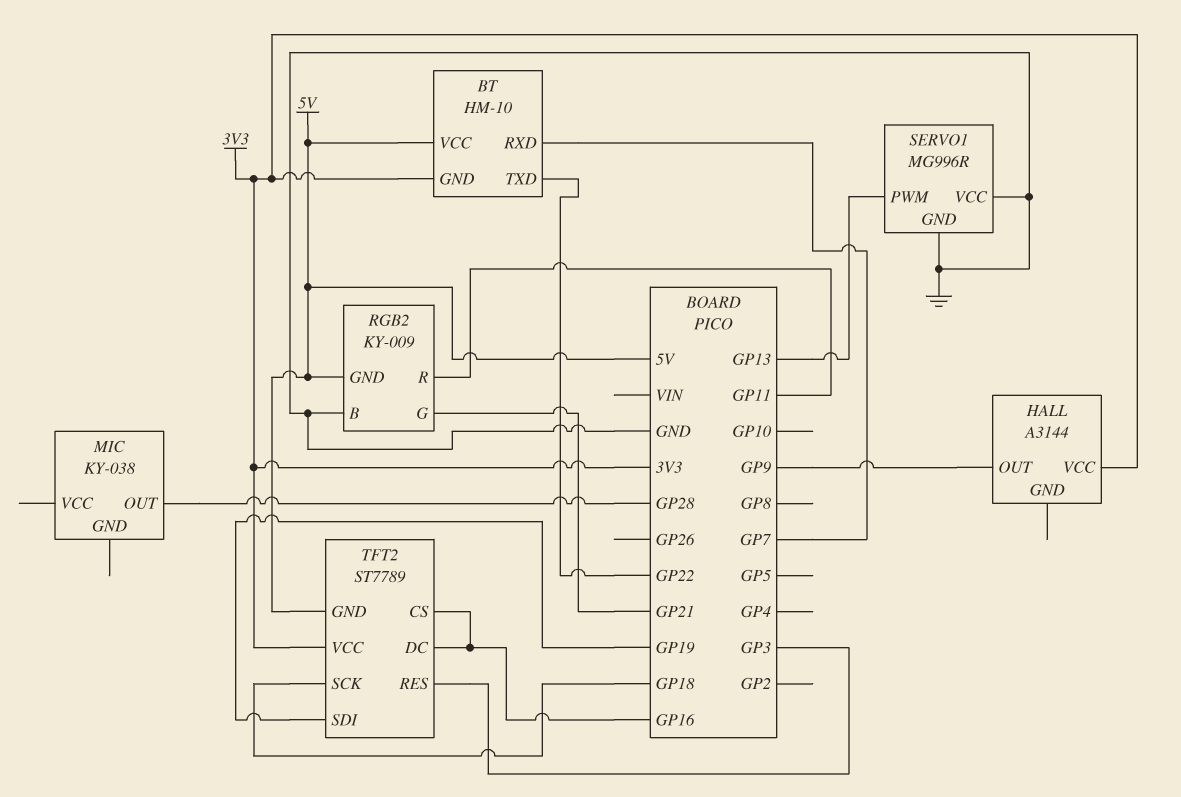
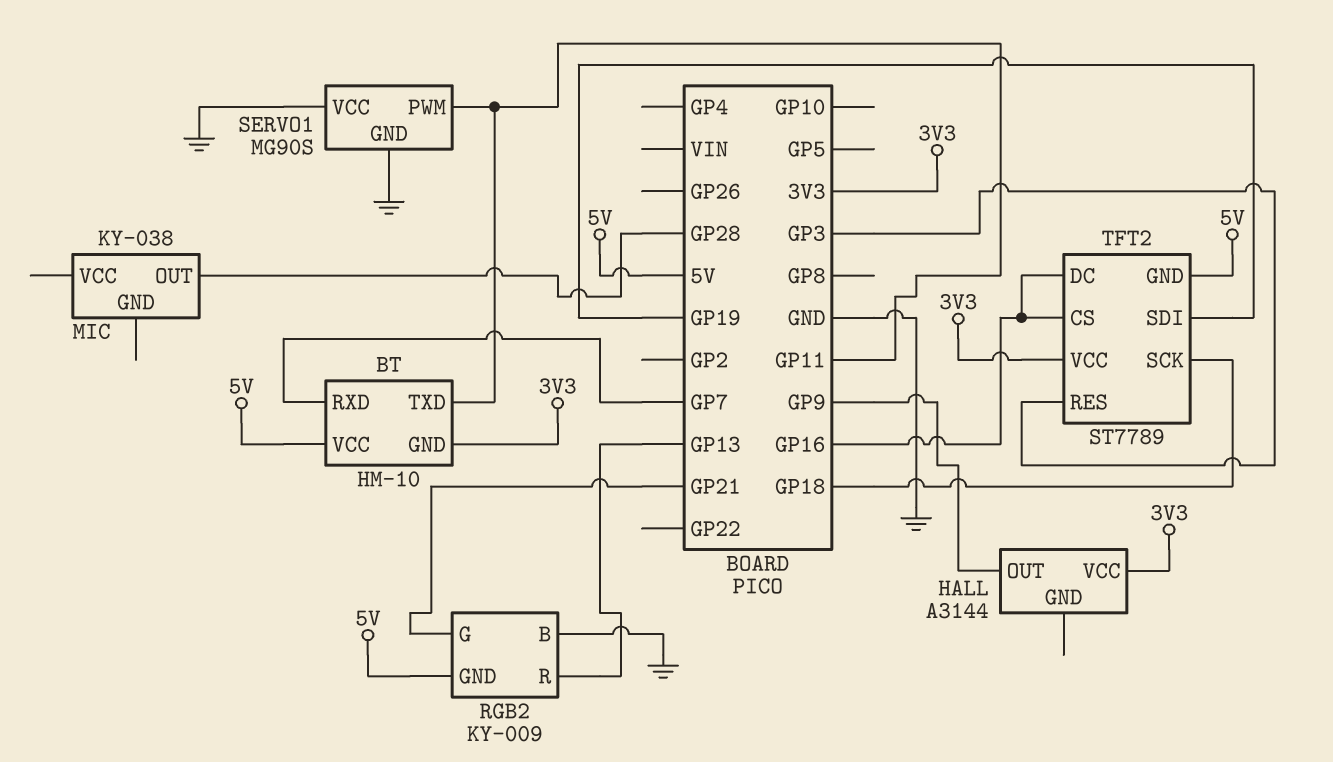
BT pin TXD: GP22 -> GP11
RGB2 pin R: GP11 -> GP13
SERVO1: MG996R -> MG90S
SERVO1 pin PWM: GP13 -> GP11

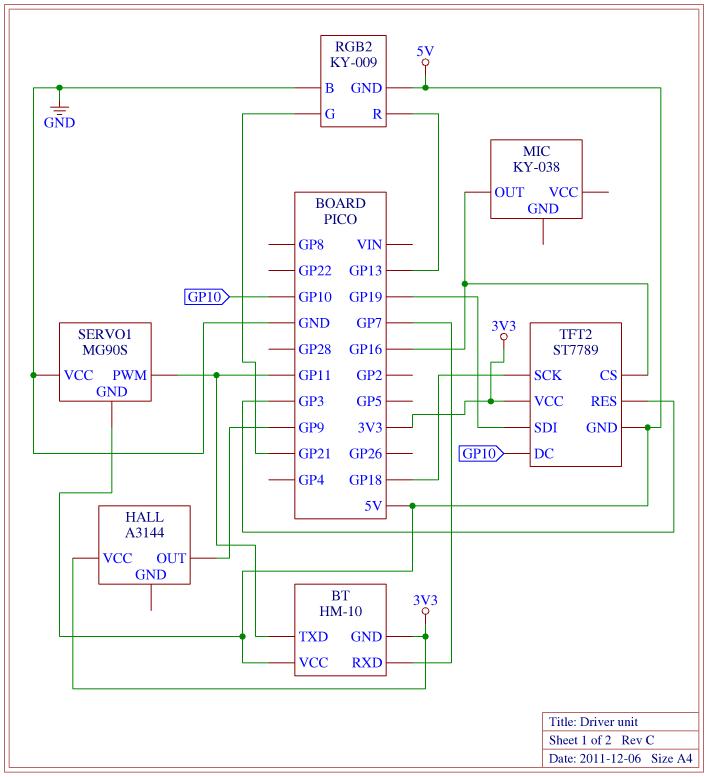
MIC pin OUT: GP28 -> GP16
SERVO1 pin GND: GND -> 5V
TFT2 pin DC: GP16 -> GP10

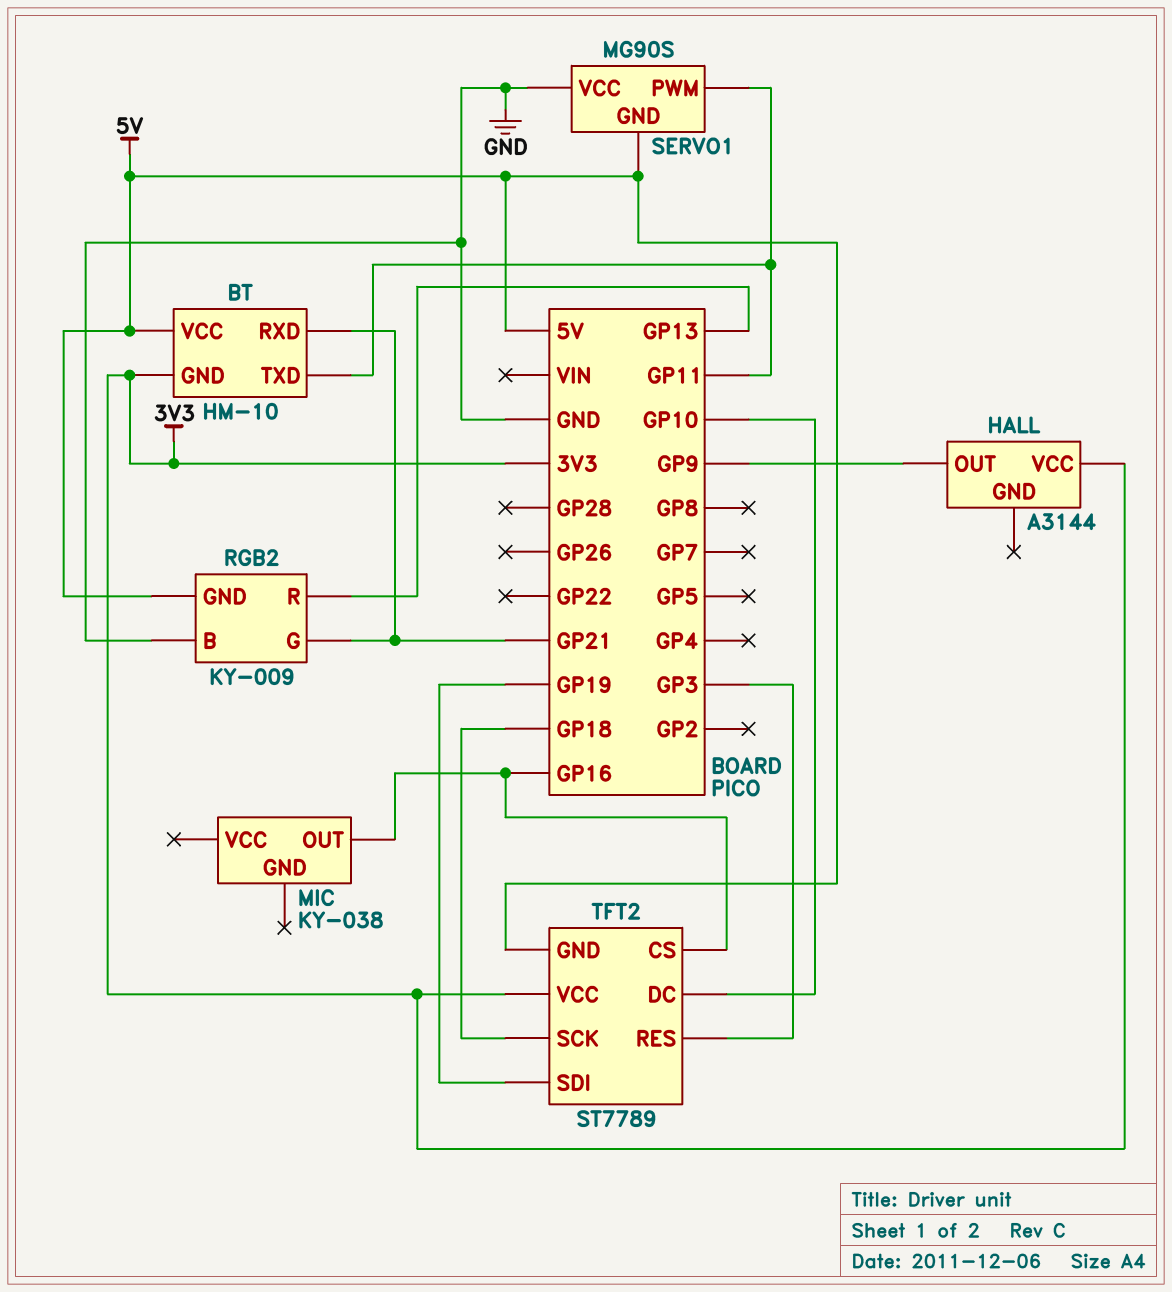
BT pin RXD: GP7 -> GP21

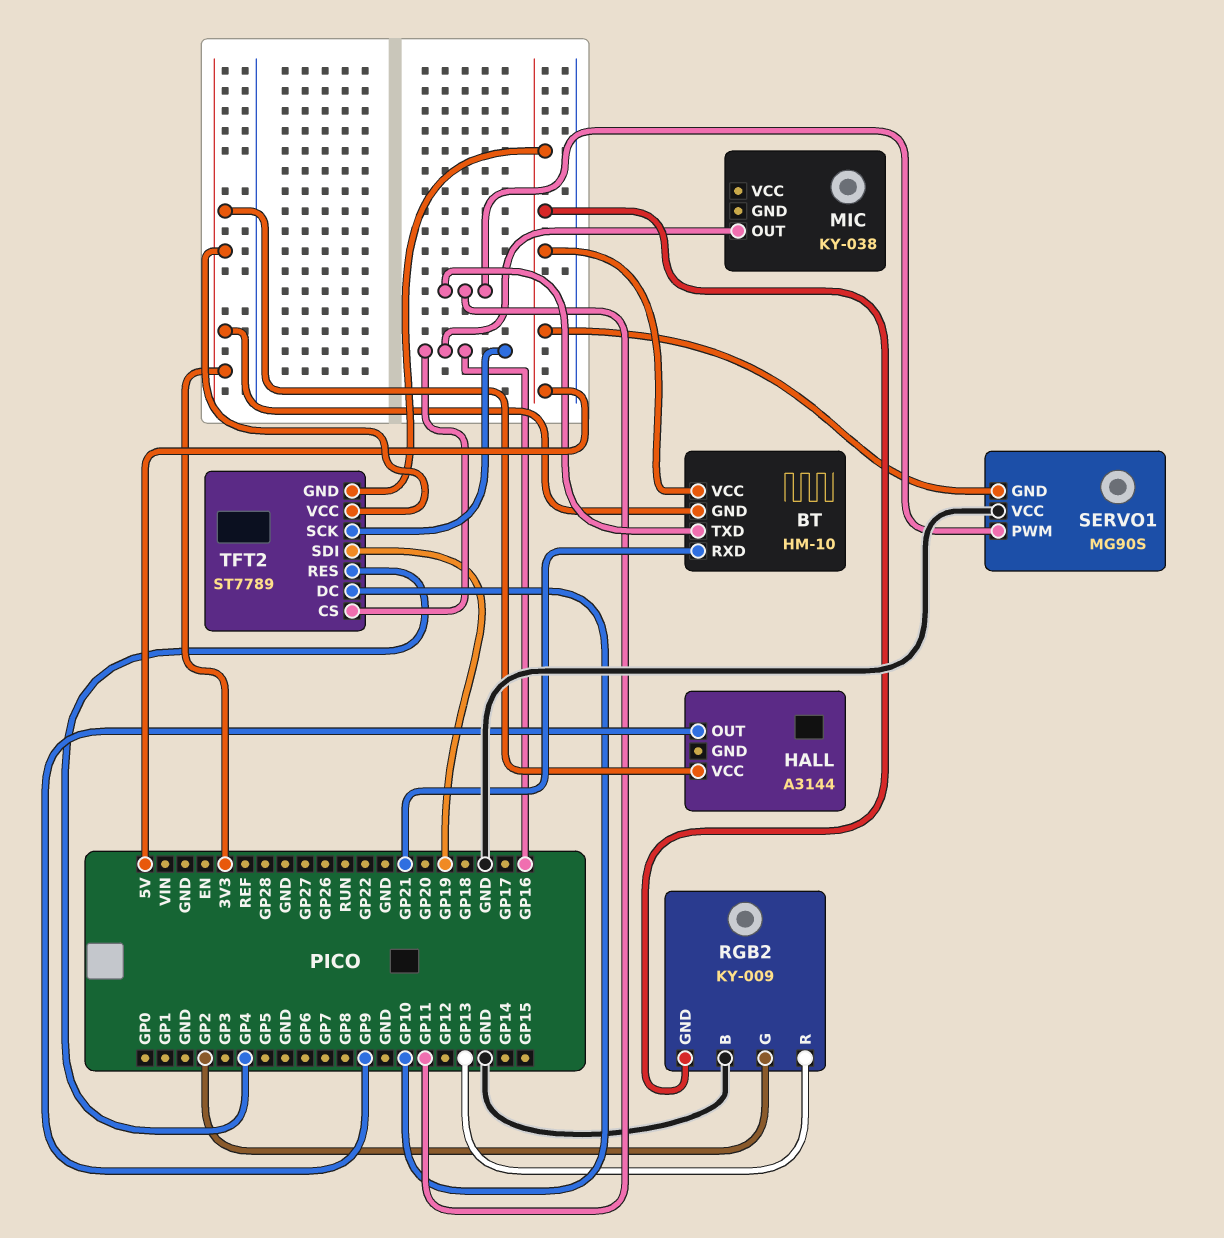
RGB2 pin G: GP21 -> GP2
TFT2 pin RES: GP3 -> GP4
TFT2 pin SCK: GP18 -> GP16

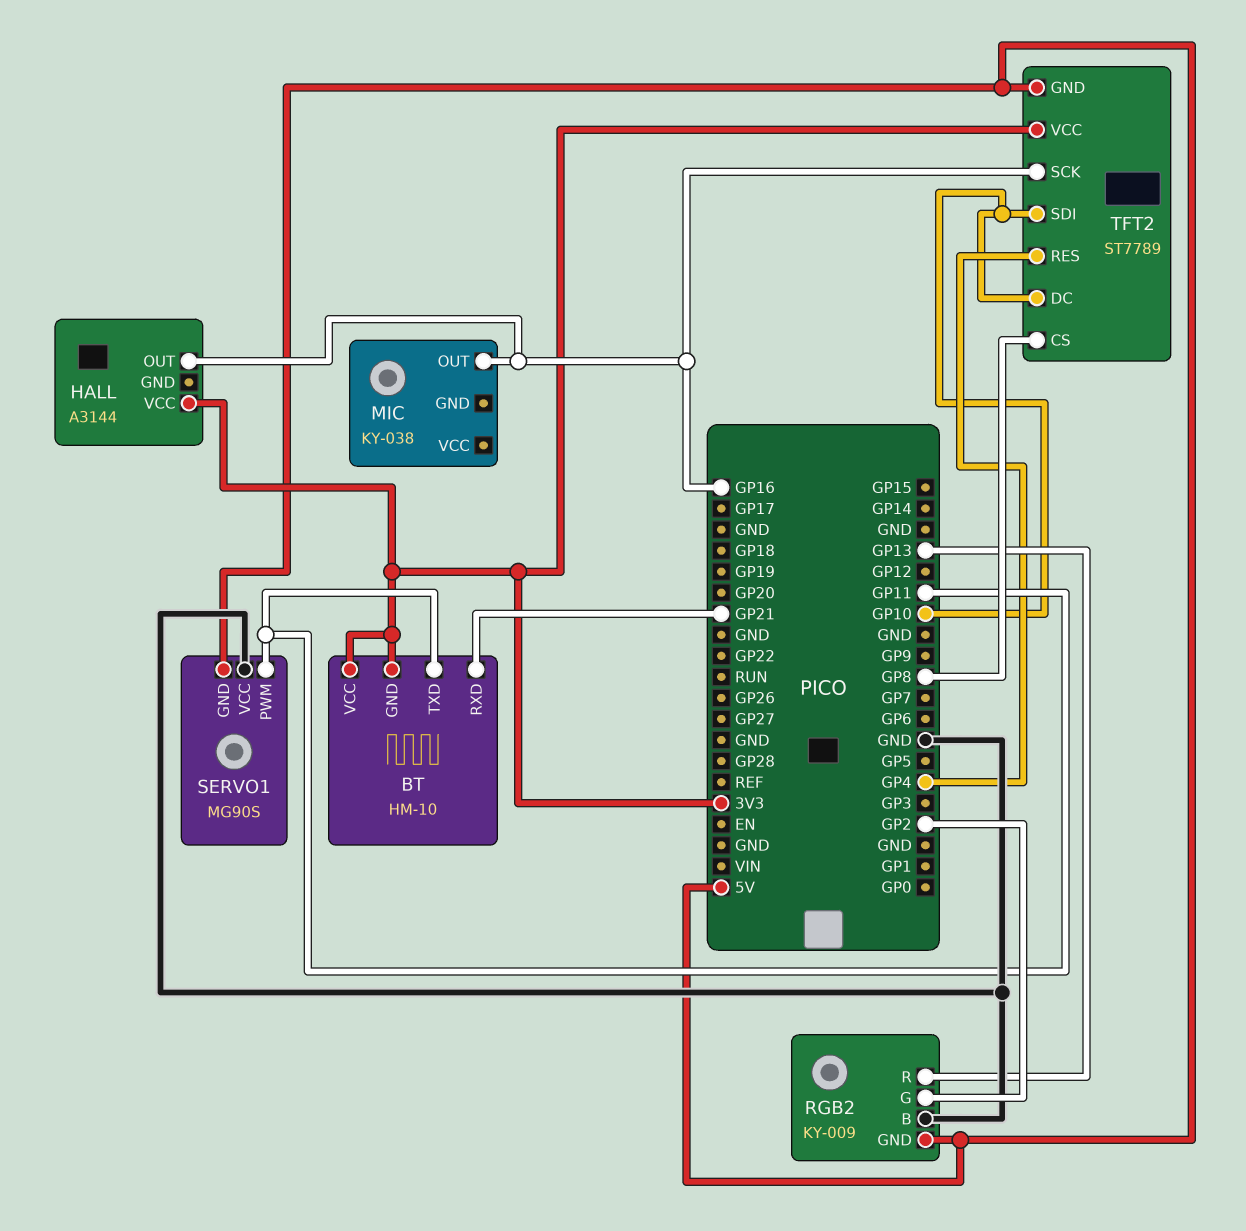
BT pin VCC: 5V -> 3V3
HALL pin OUT: GP9 -> GP16
TFT2 pin CS: GP16 -> GP8
TFT2 pin SDI: GP19 -> GP10

